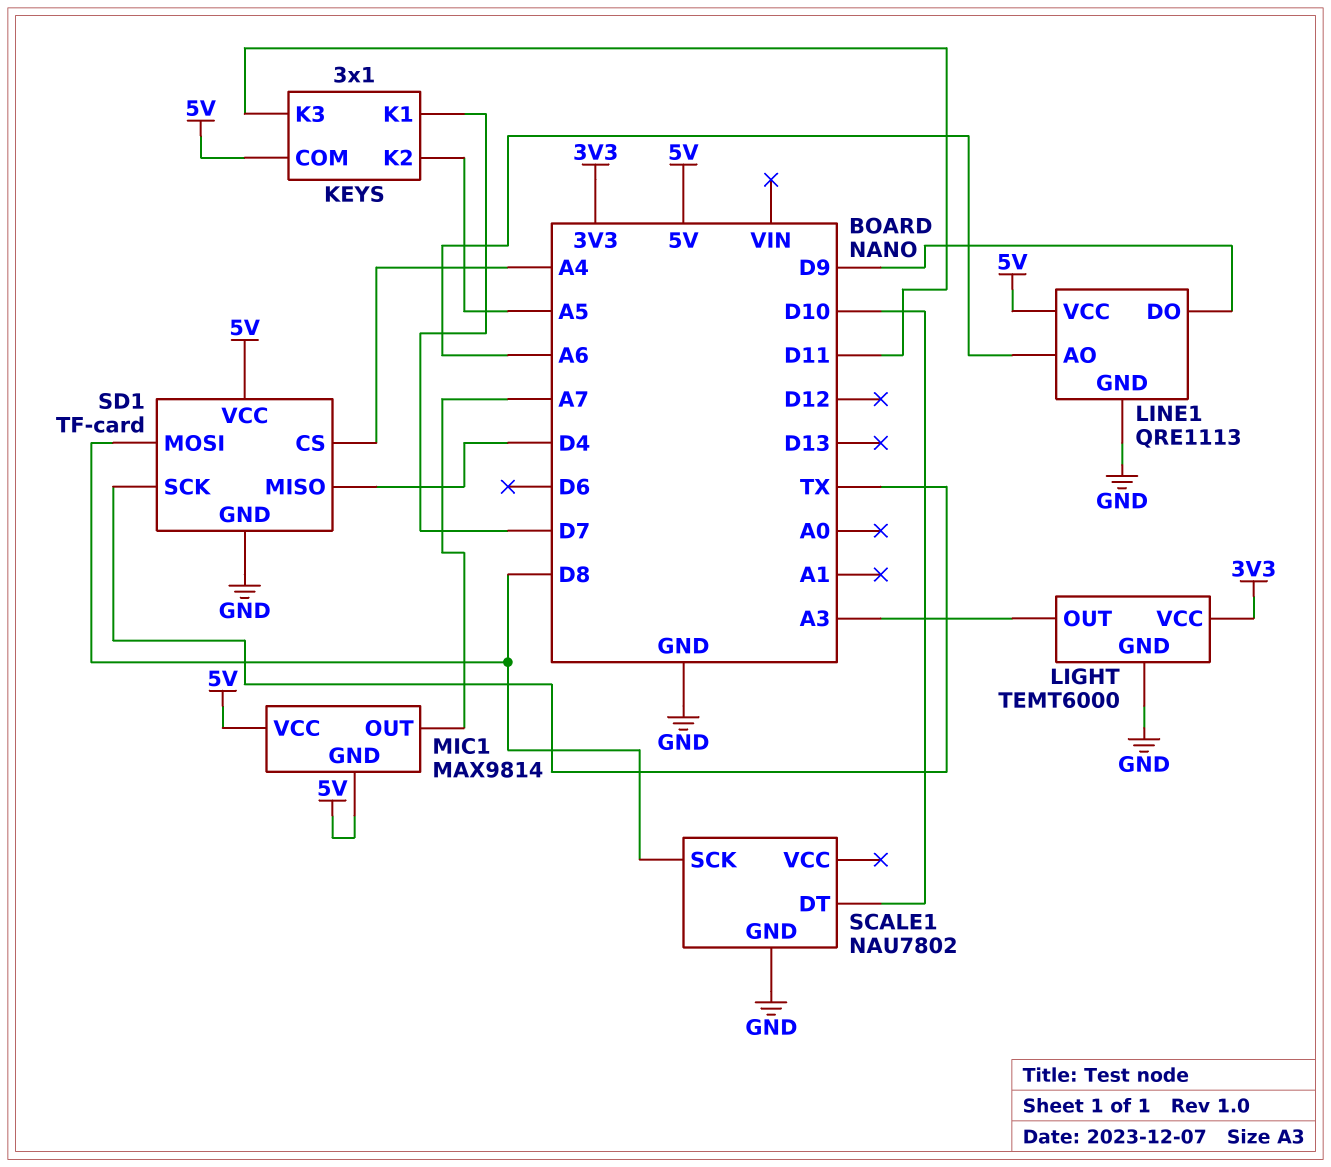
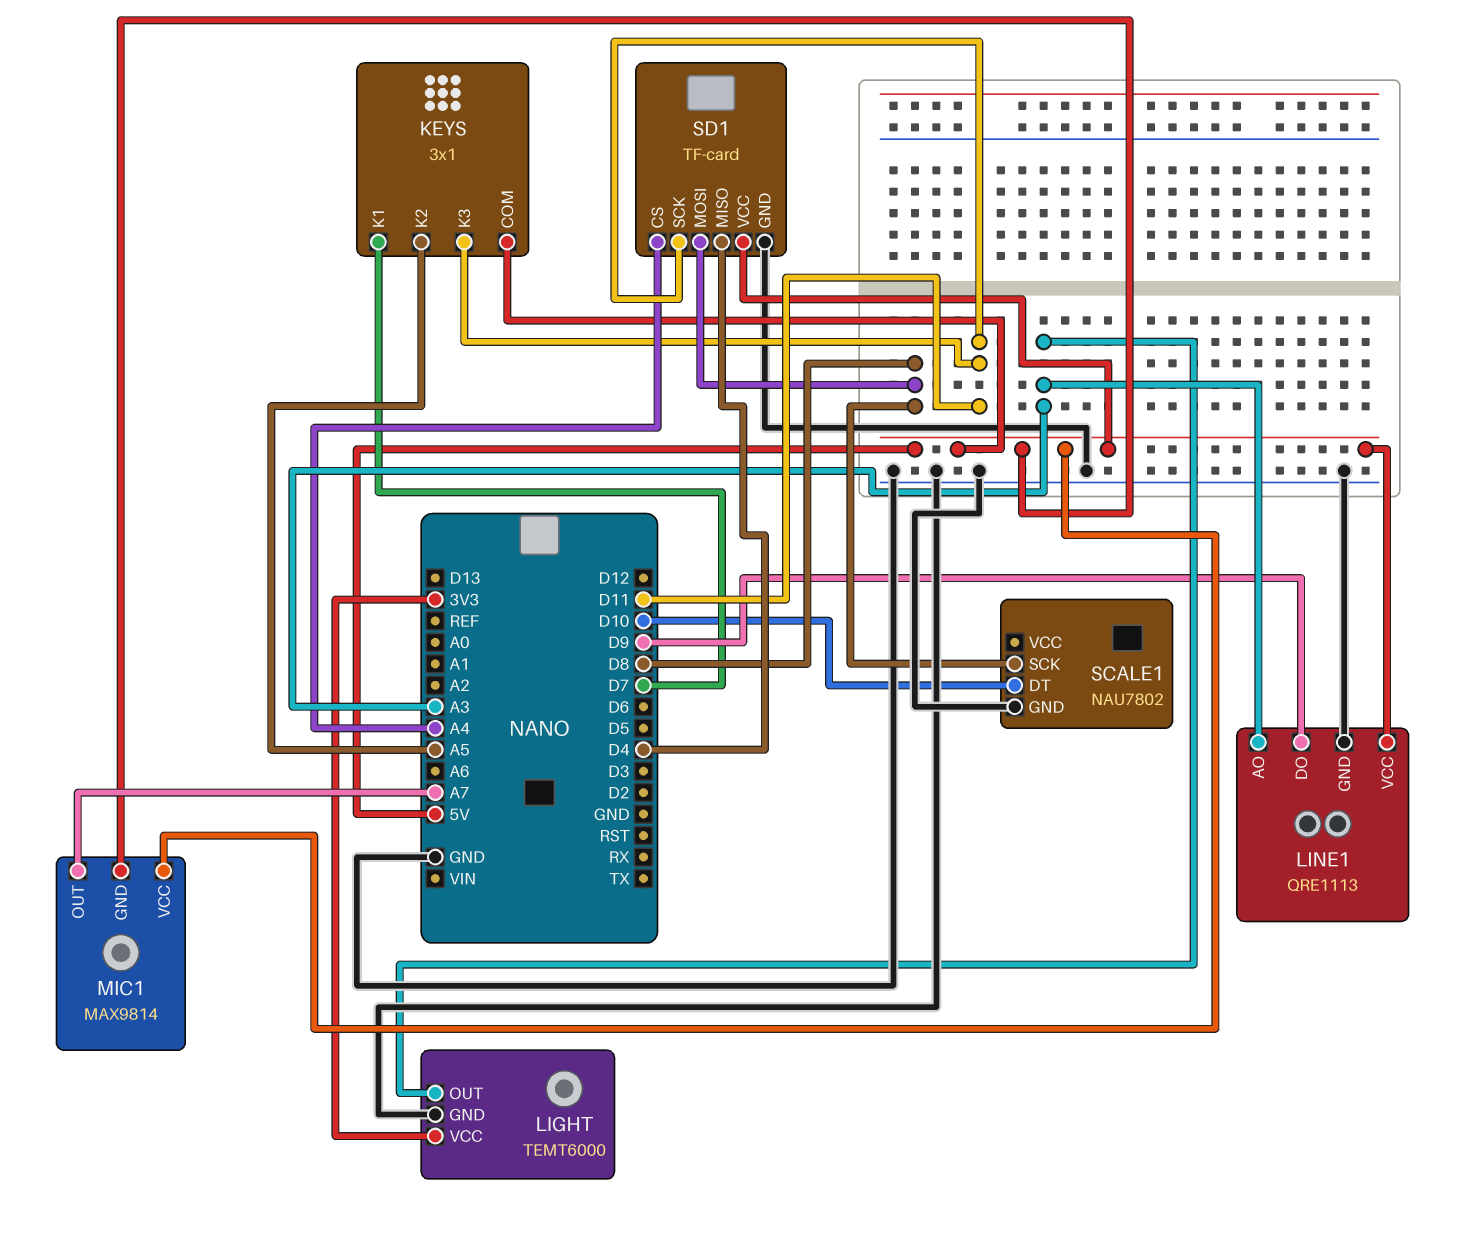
LINE1 pin AO: A6 -> A3
SD1 pin SCK: TX -> D11

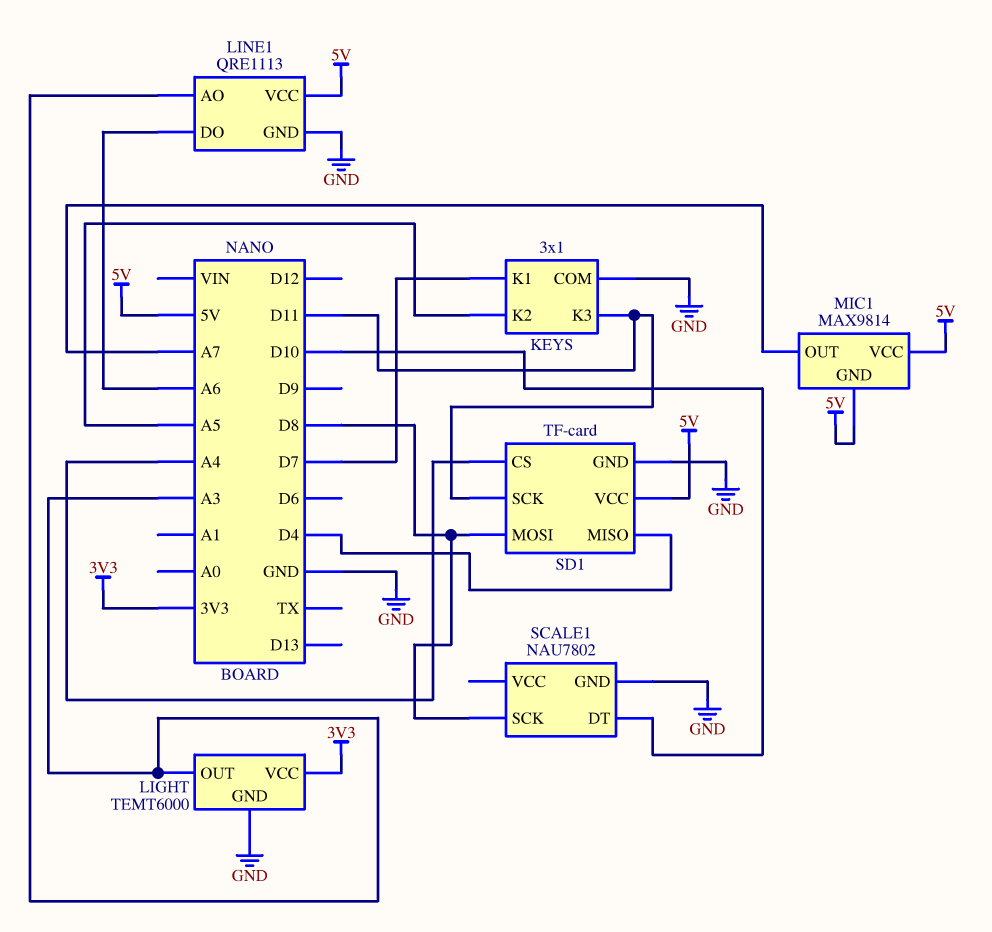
KEYS pin COM: 5V -> GND
LINE1 pin DO: D9 -> A6

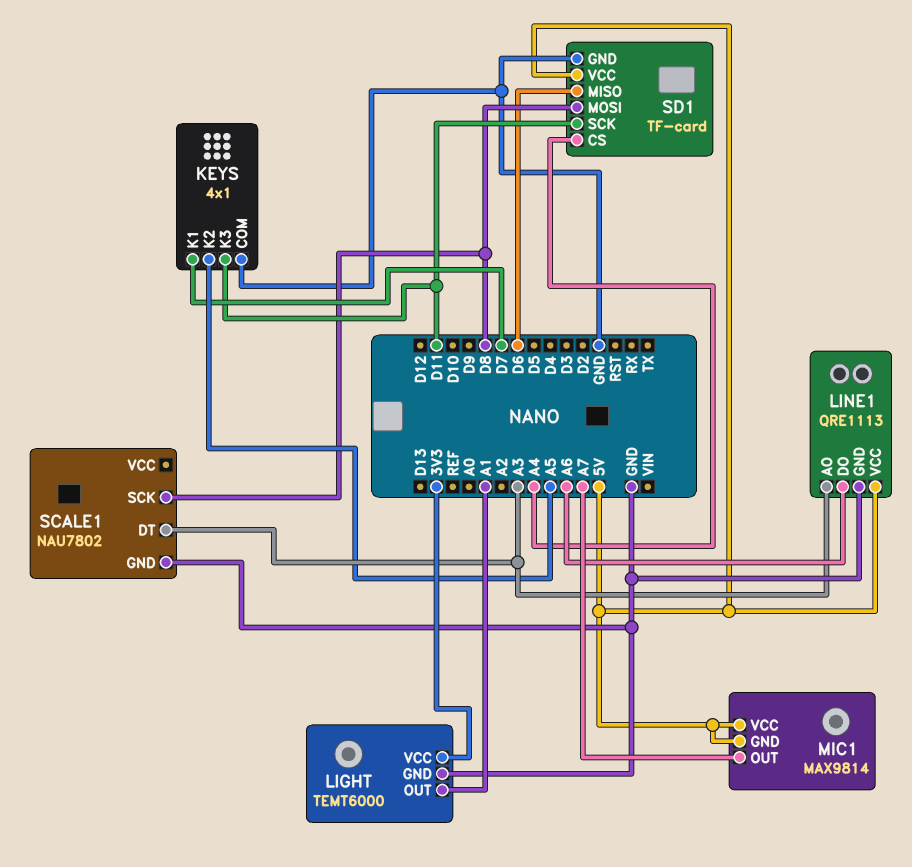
KEYS: 3x1 -> 4x1
LIGHT pin OUT: A3 -> A1
SCALE1 pin DT: D10 -> A3
SD1 pin MISO: D4 -> D6

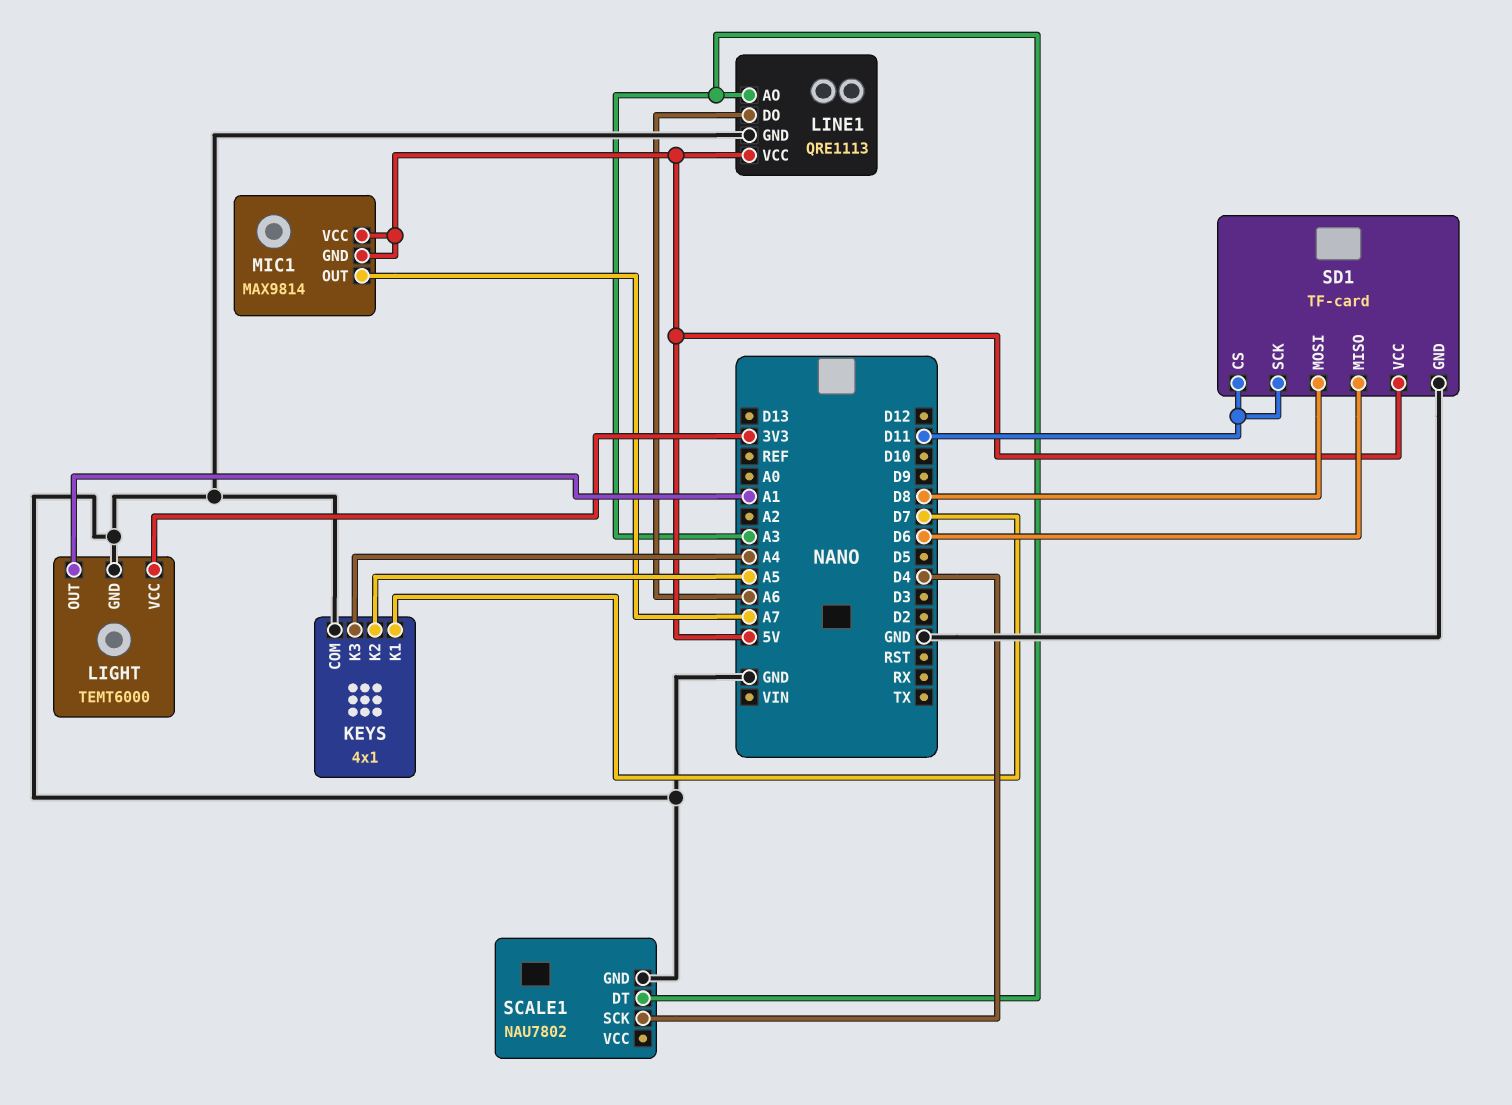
KEYS pin K3: D11 -> A4
SCALE1 pin SCK: D8 -> D4
SD1 pin CS: A4 -> D11

